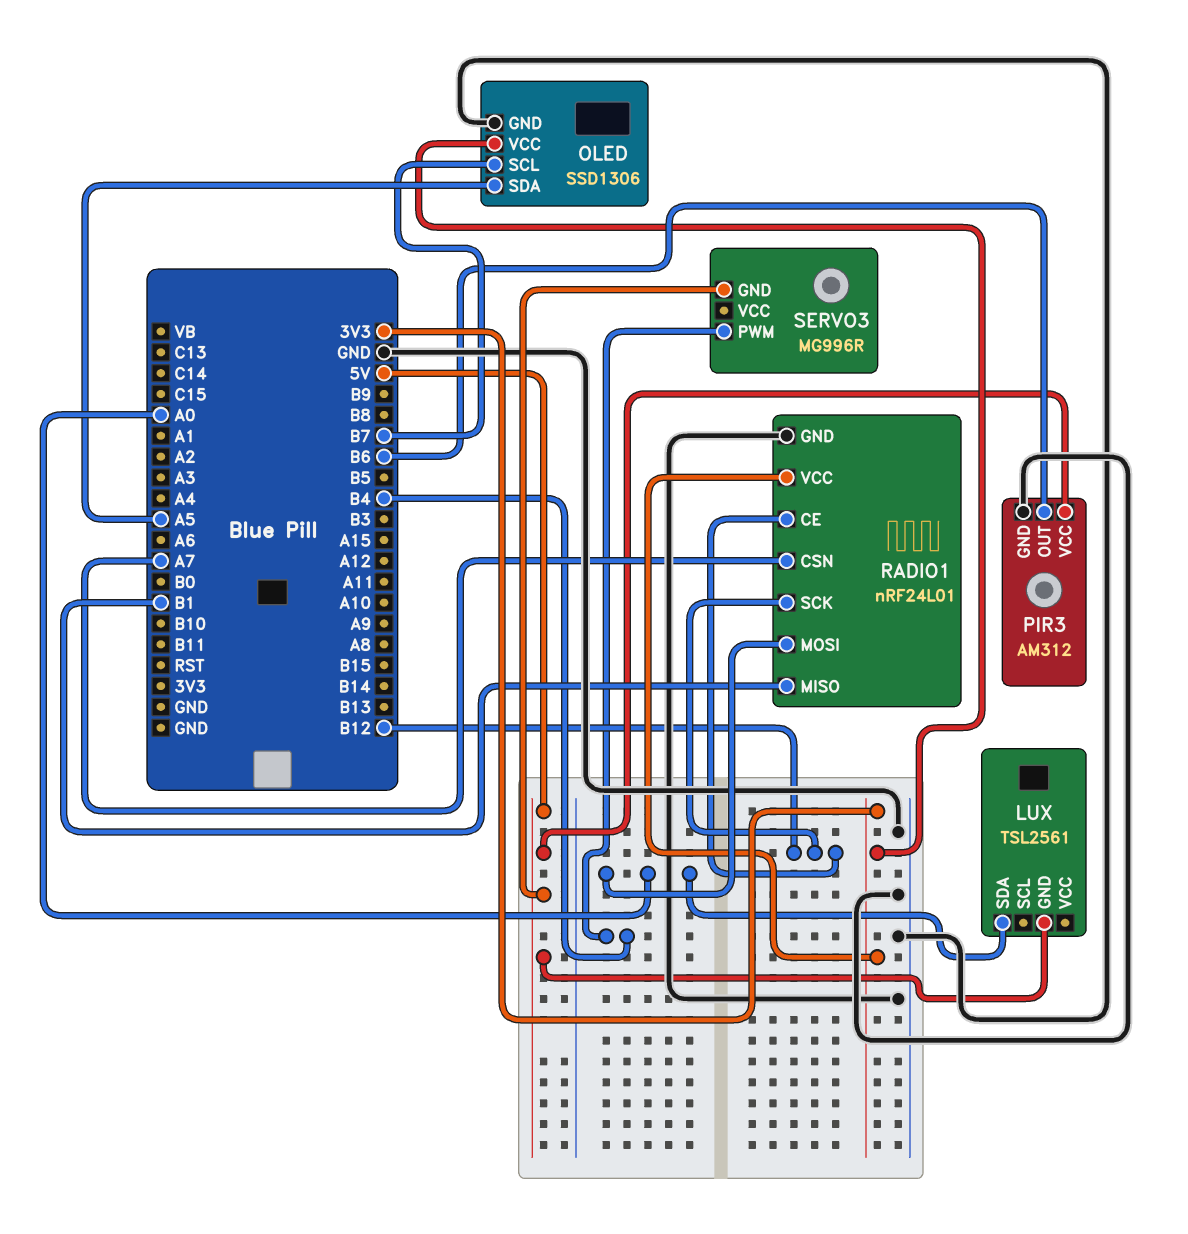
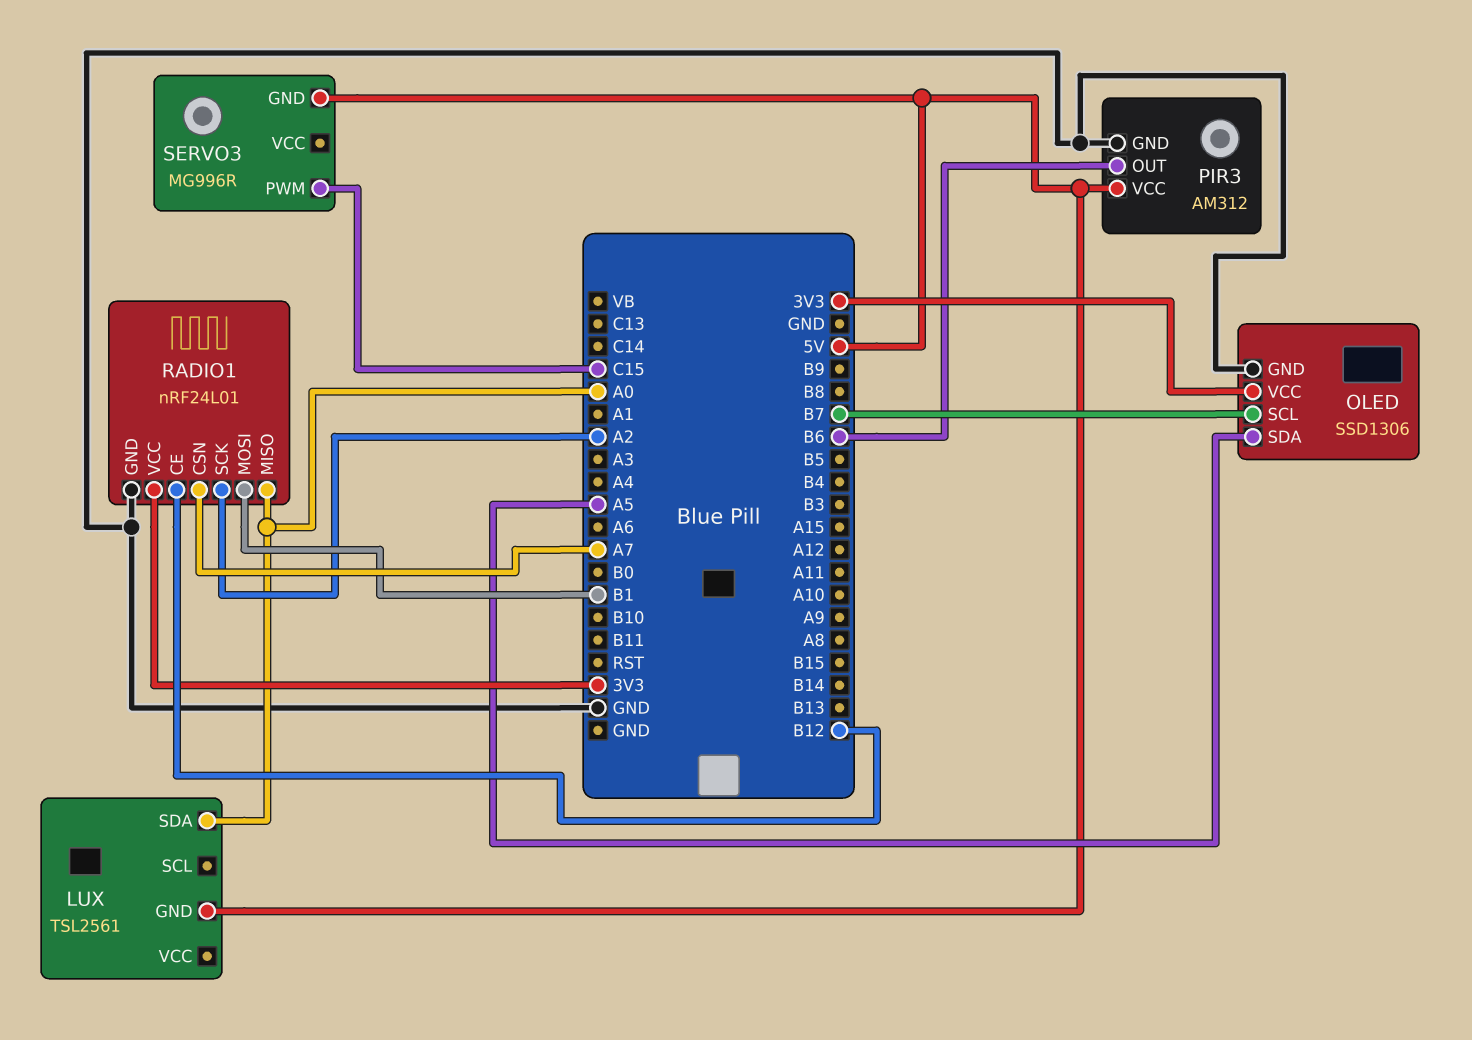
RADIO1 pin MISO: B1 -> A0
RADIO1 pin MOSI: A0 -> B1
RADIO1 pin SCK: B12 -> A2
SERVO3 pin PWM: B4 -> C15

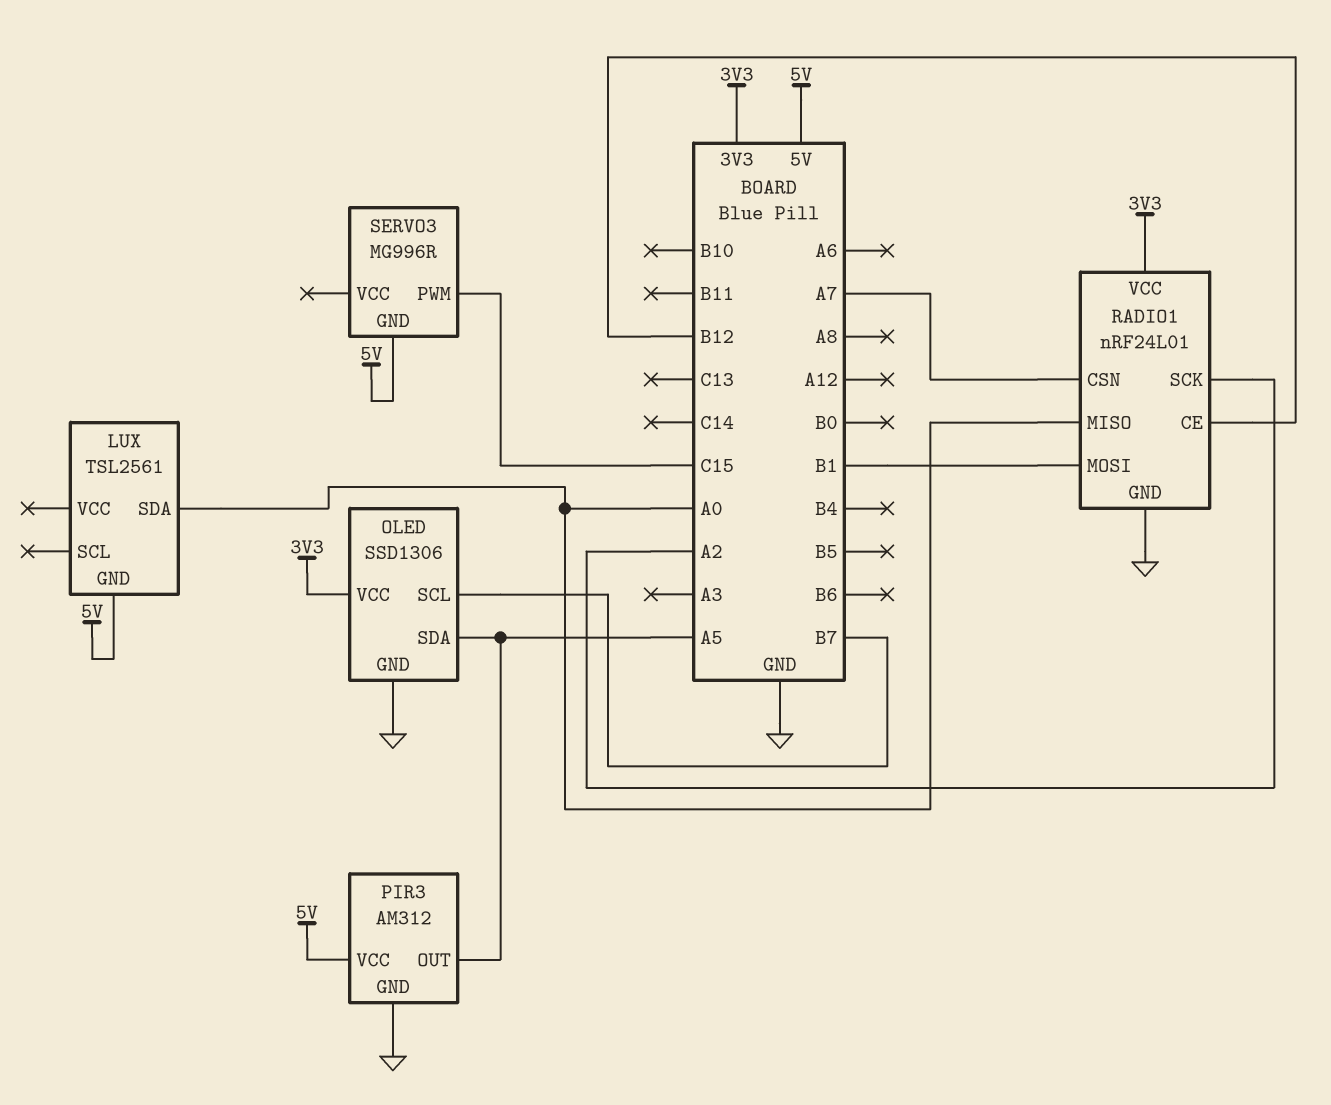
PIR3 pin OUT: B6 -> A5

